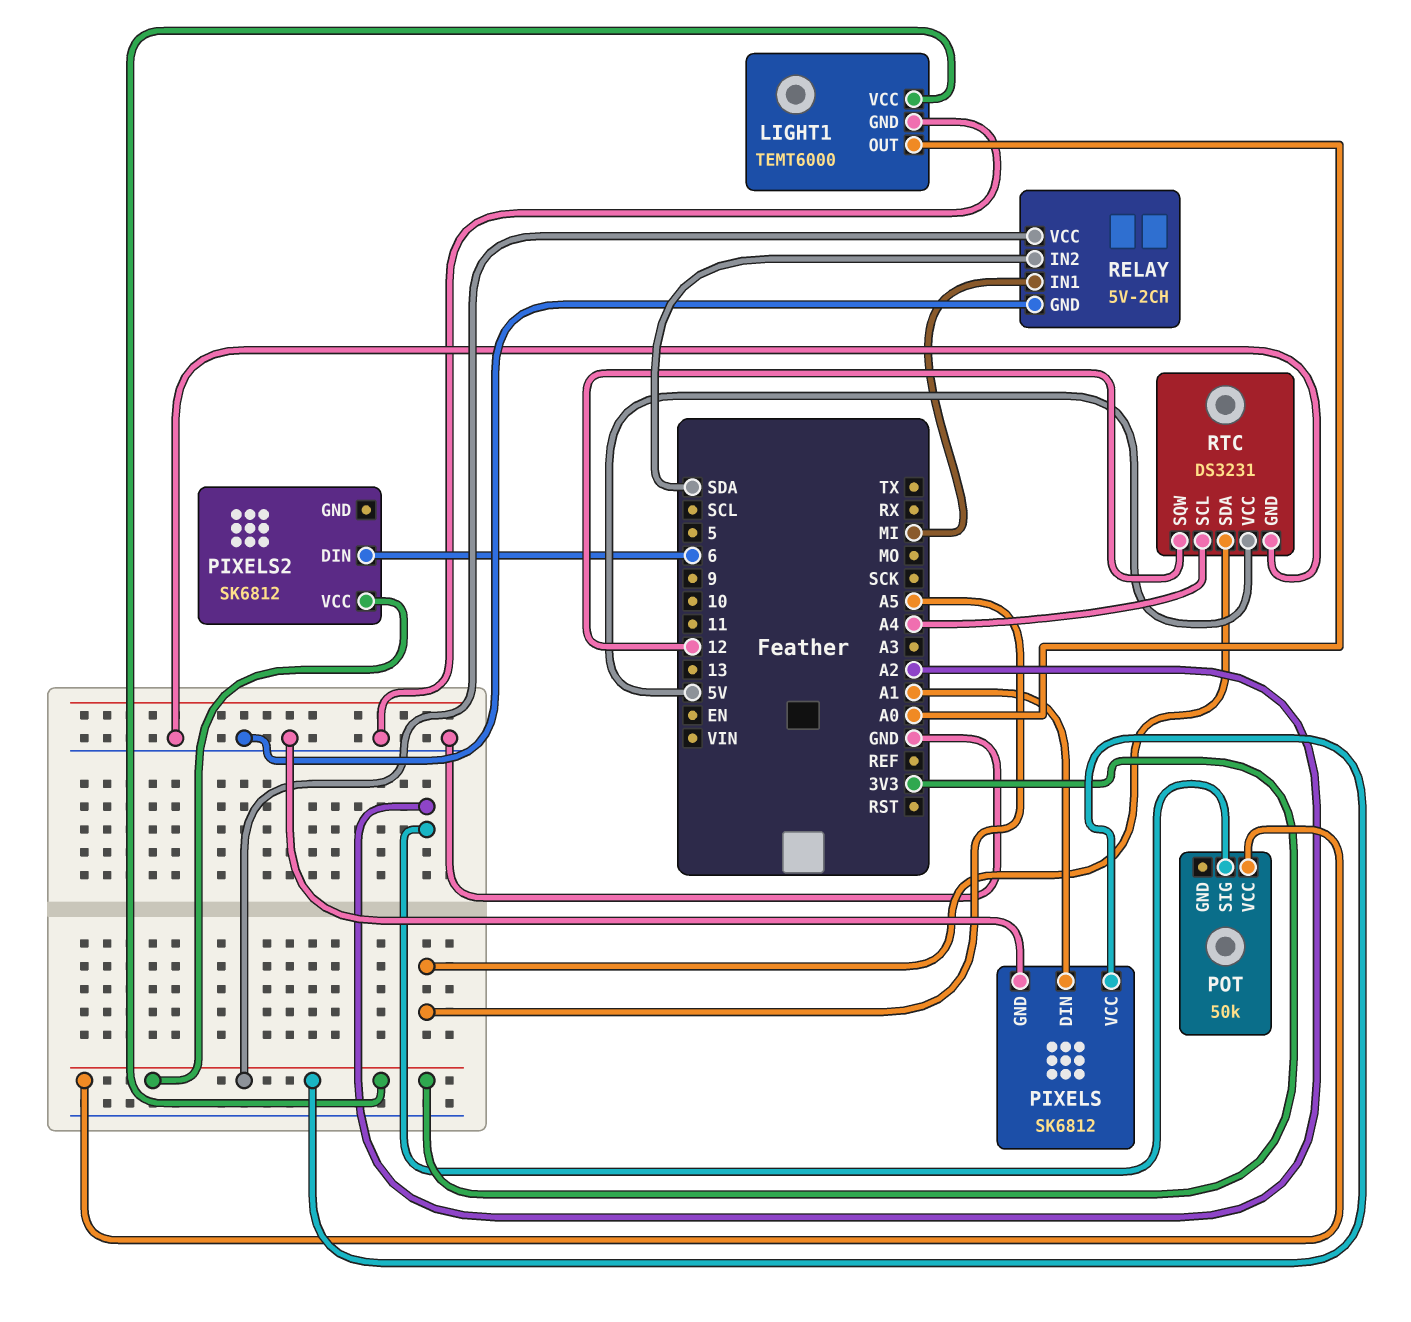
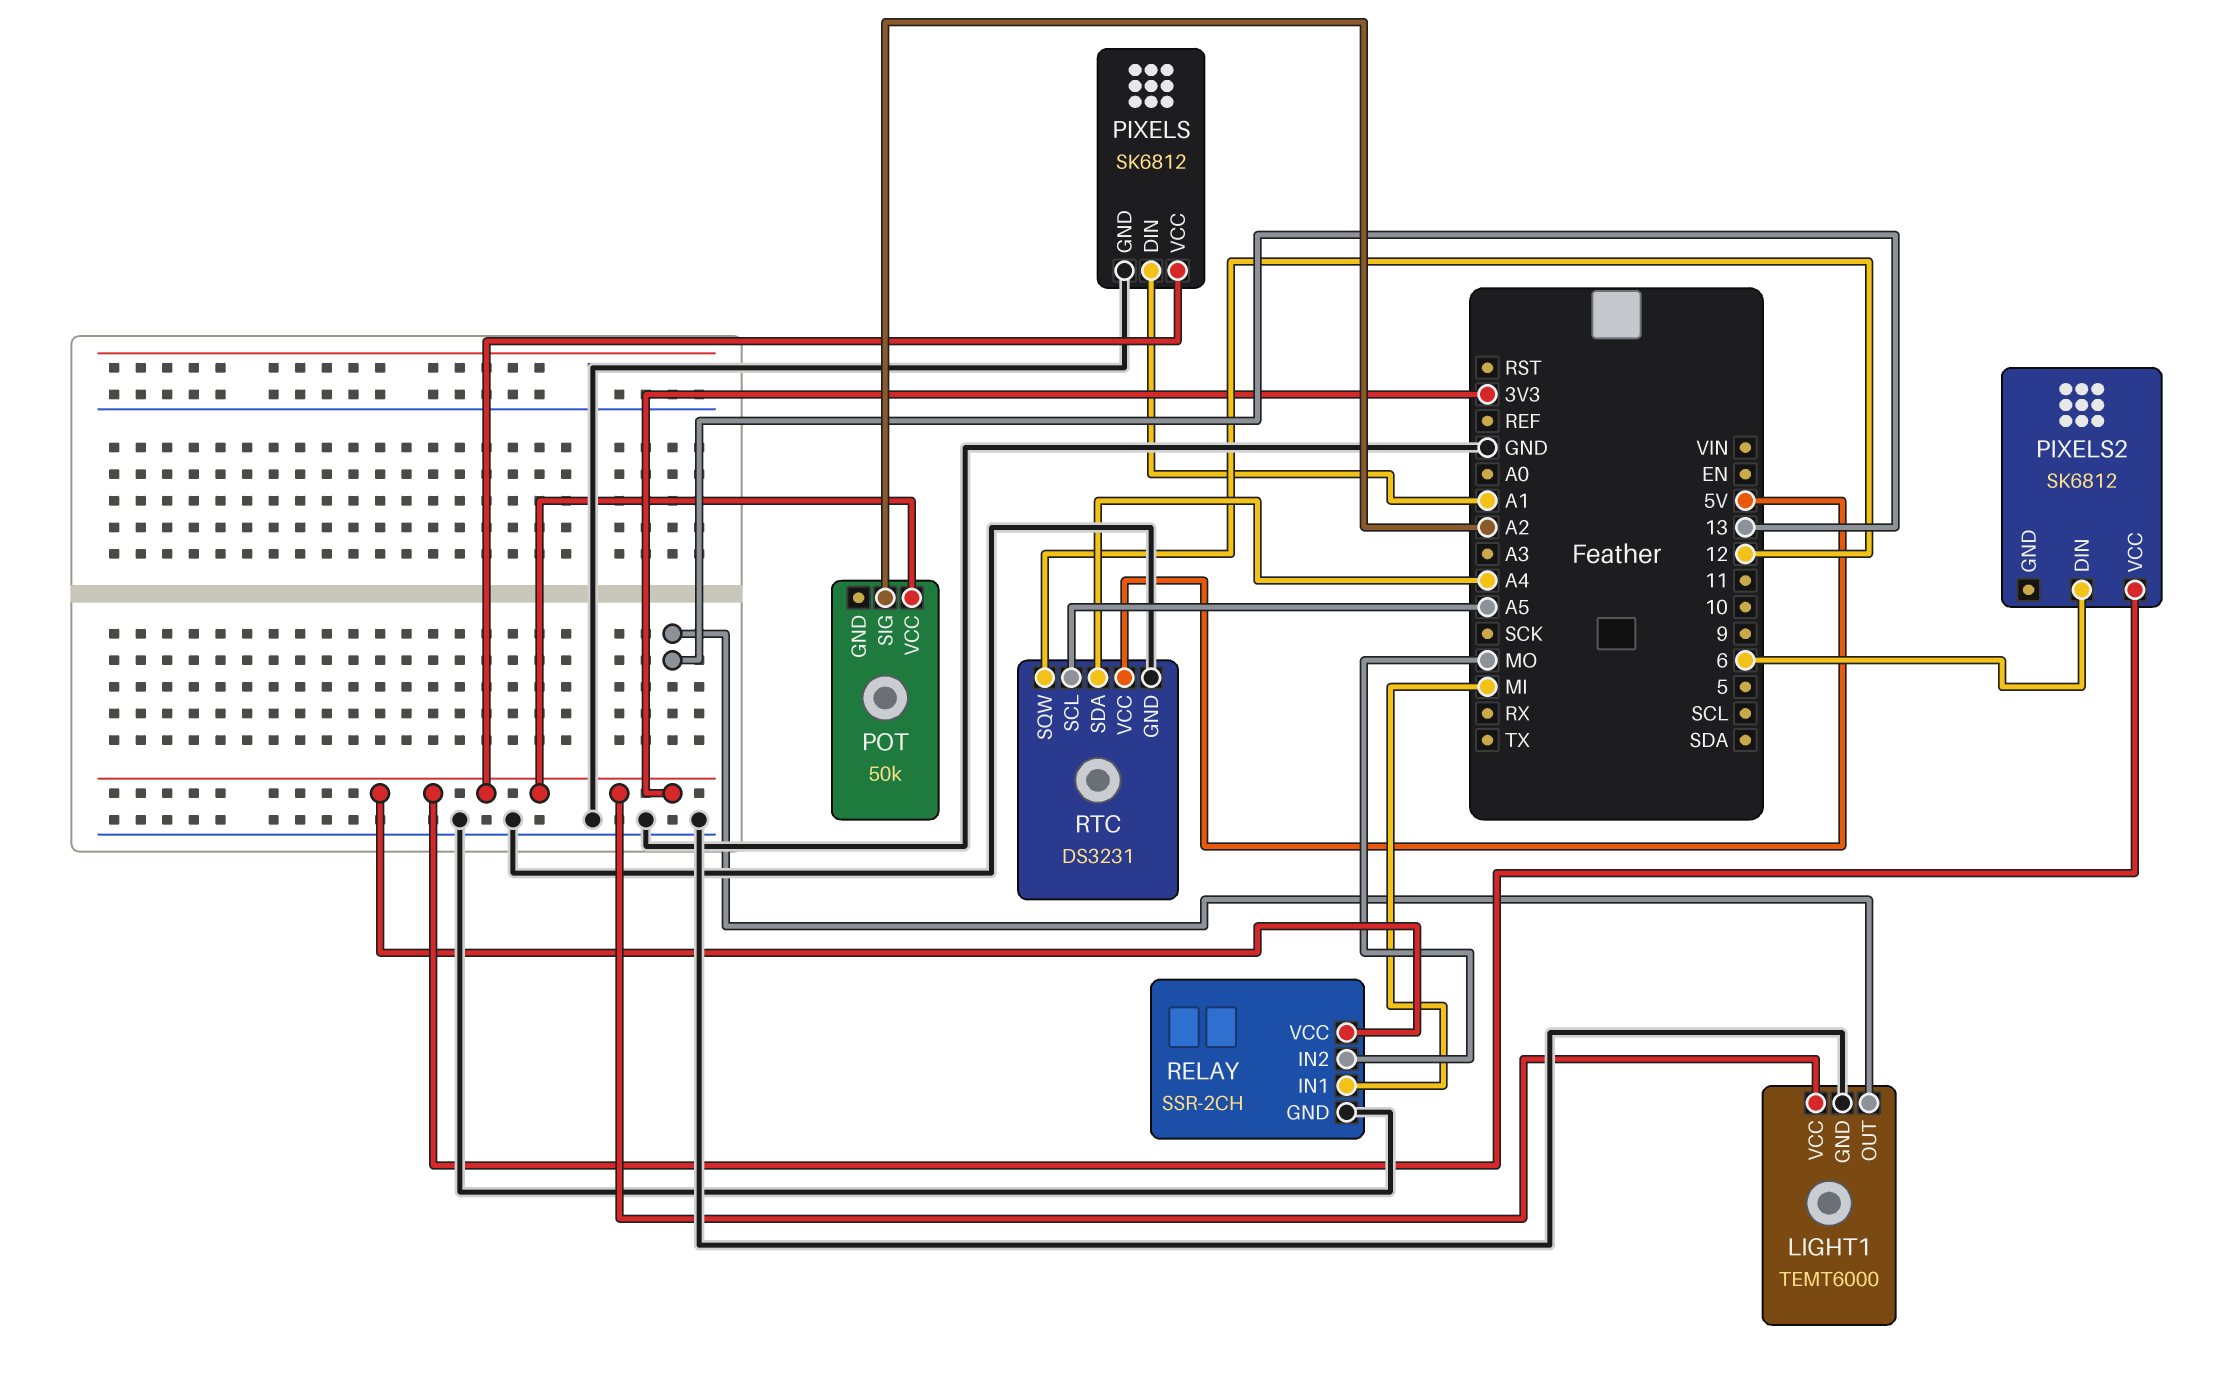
LIGHT1 pin OUT: A0 -> 13
RELAY: 5V-2CH -> SSR-2CH
RELAY pin IN2: SDA -> MO
RTC pin SCL: A4 -> A5
RTC pin SDA: A5 -> A4

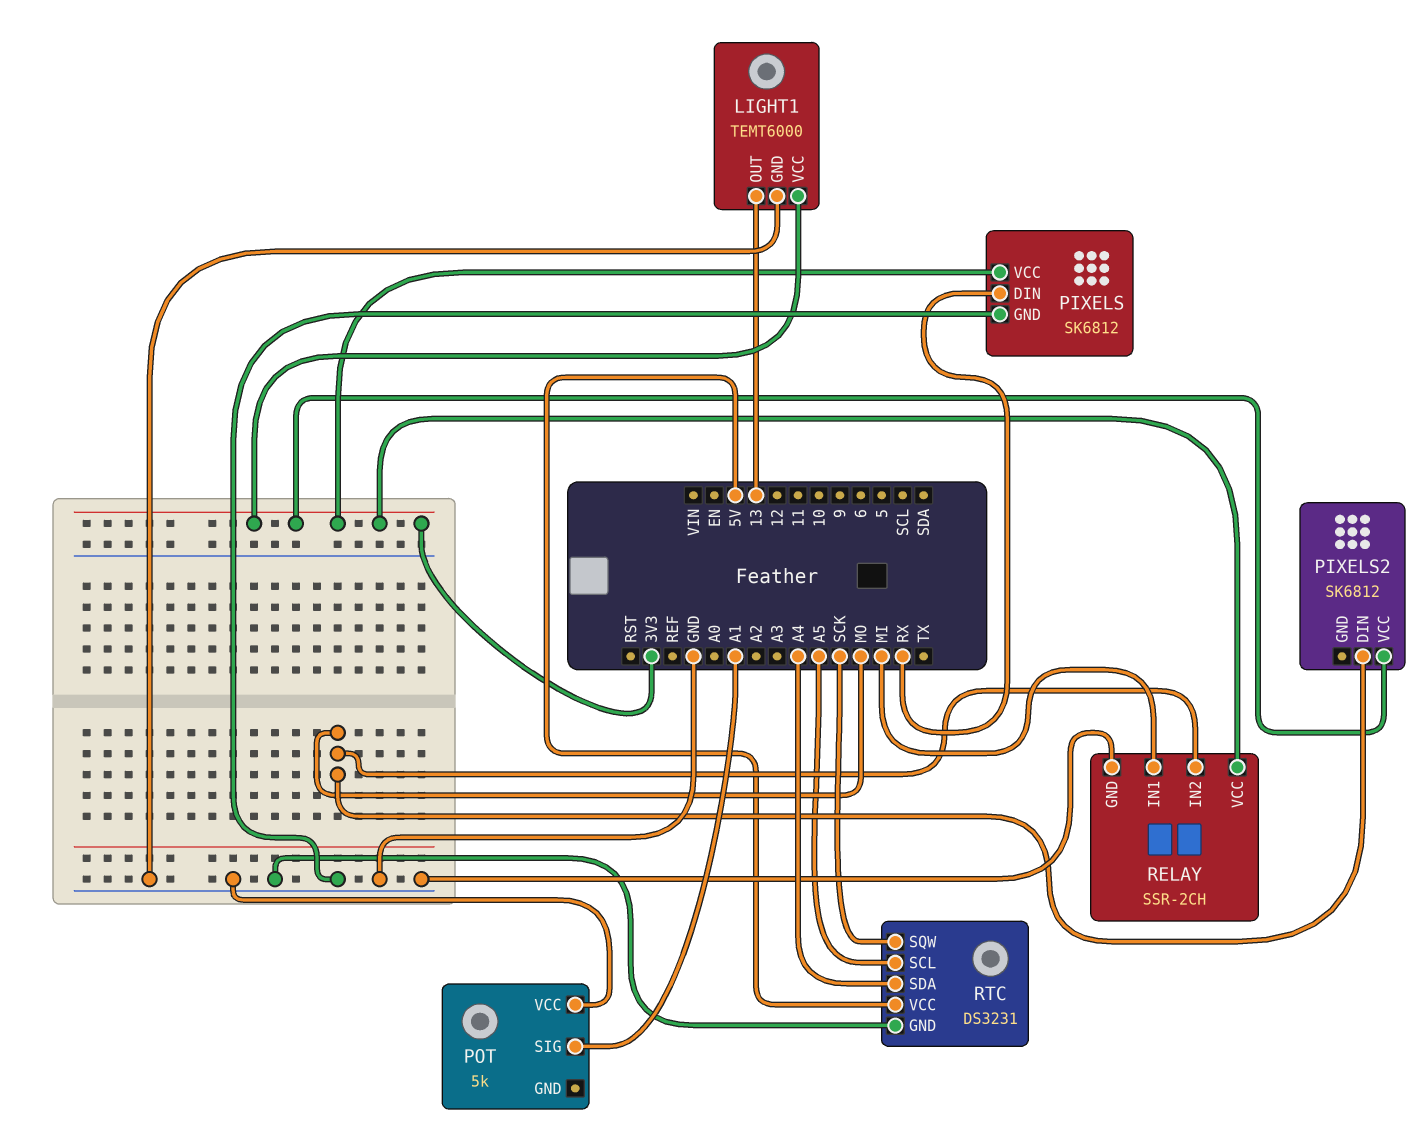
PIXELS pin DIN: A1 -> RX
PIXELS2 pin DIN: 6 -> MO
POT: 50k -> 5k
POT pin SIG: A2 -> A1
POT pin VCC: 3V3 -> GND
RTC pin SQW: 12 -> SCK

